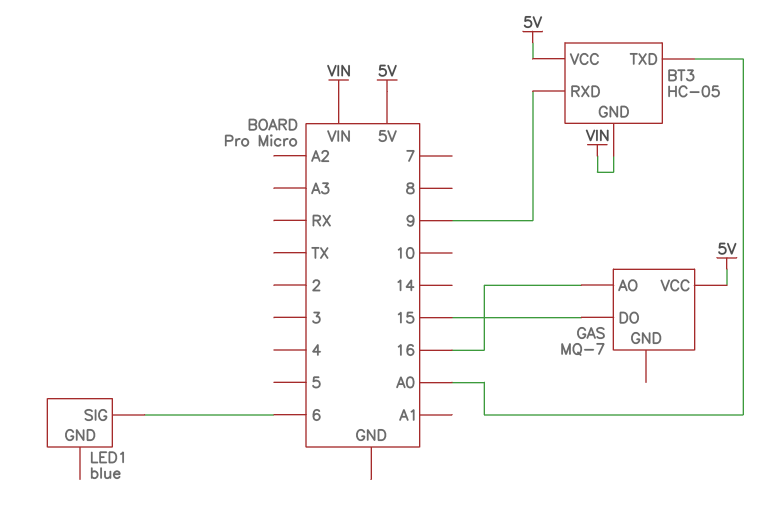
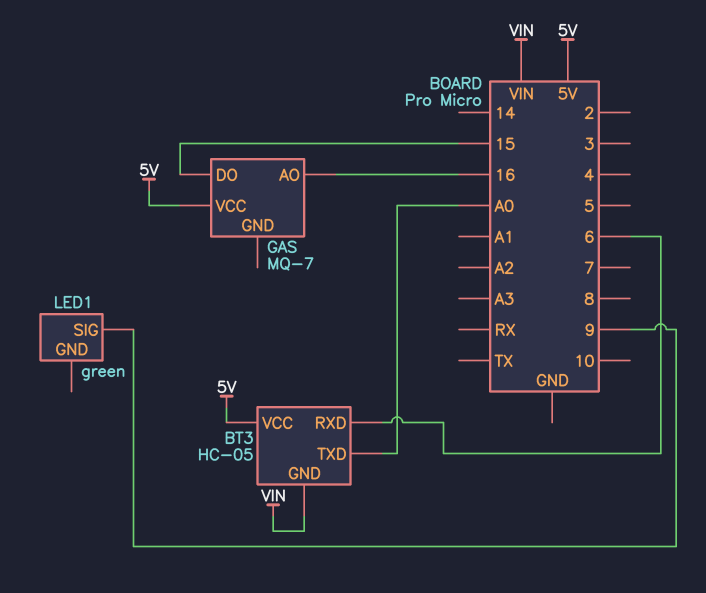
BT3 pin RXD: 9 -> 6
LED1: blue -> green
LED1 pin SIG: 6 -> 9

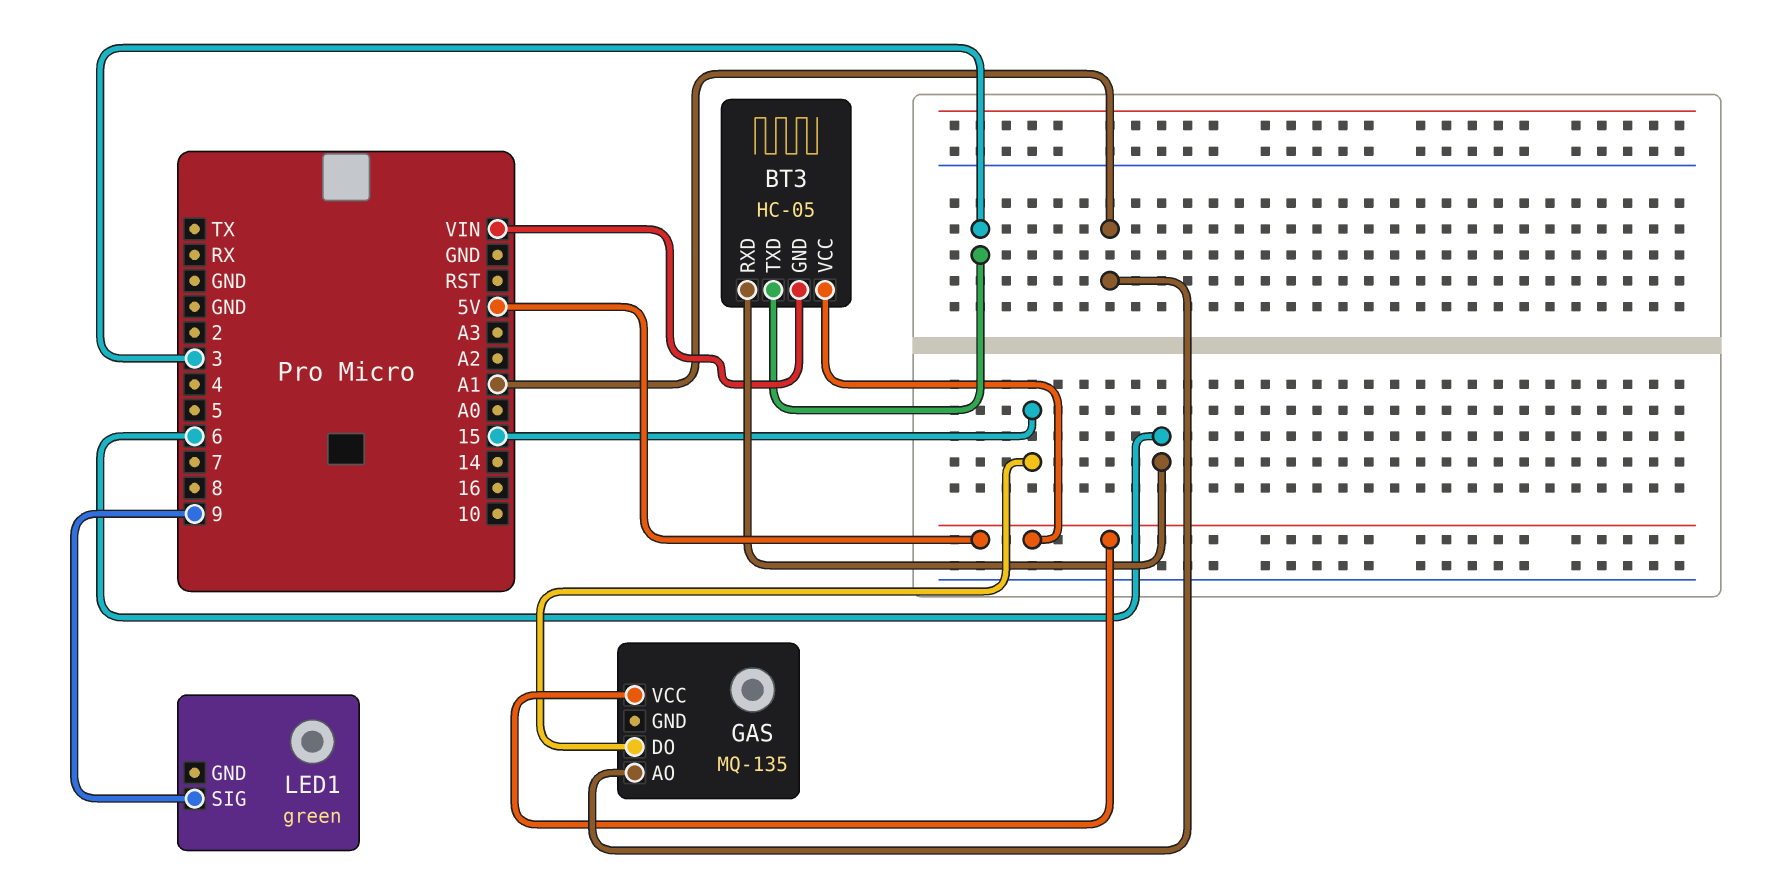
BT3 pin TXD: A0 -> 3
GAS: MQ-7 -> MQ-135
GAS pin AO: 16 -> A1

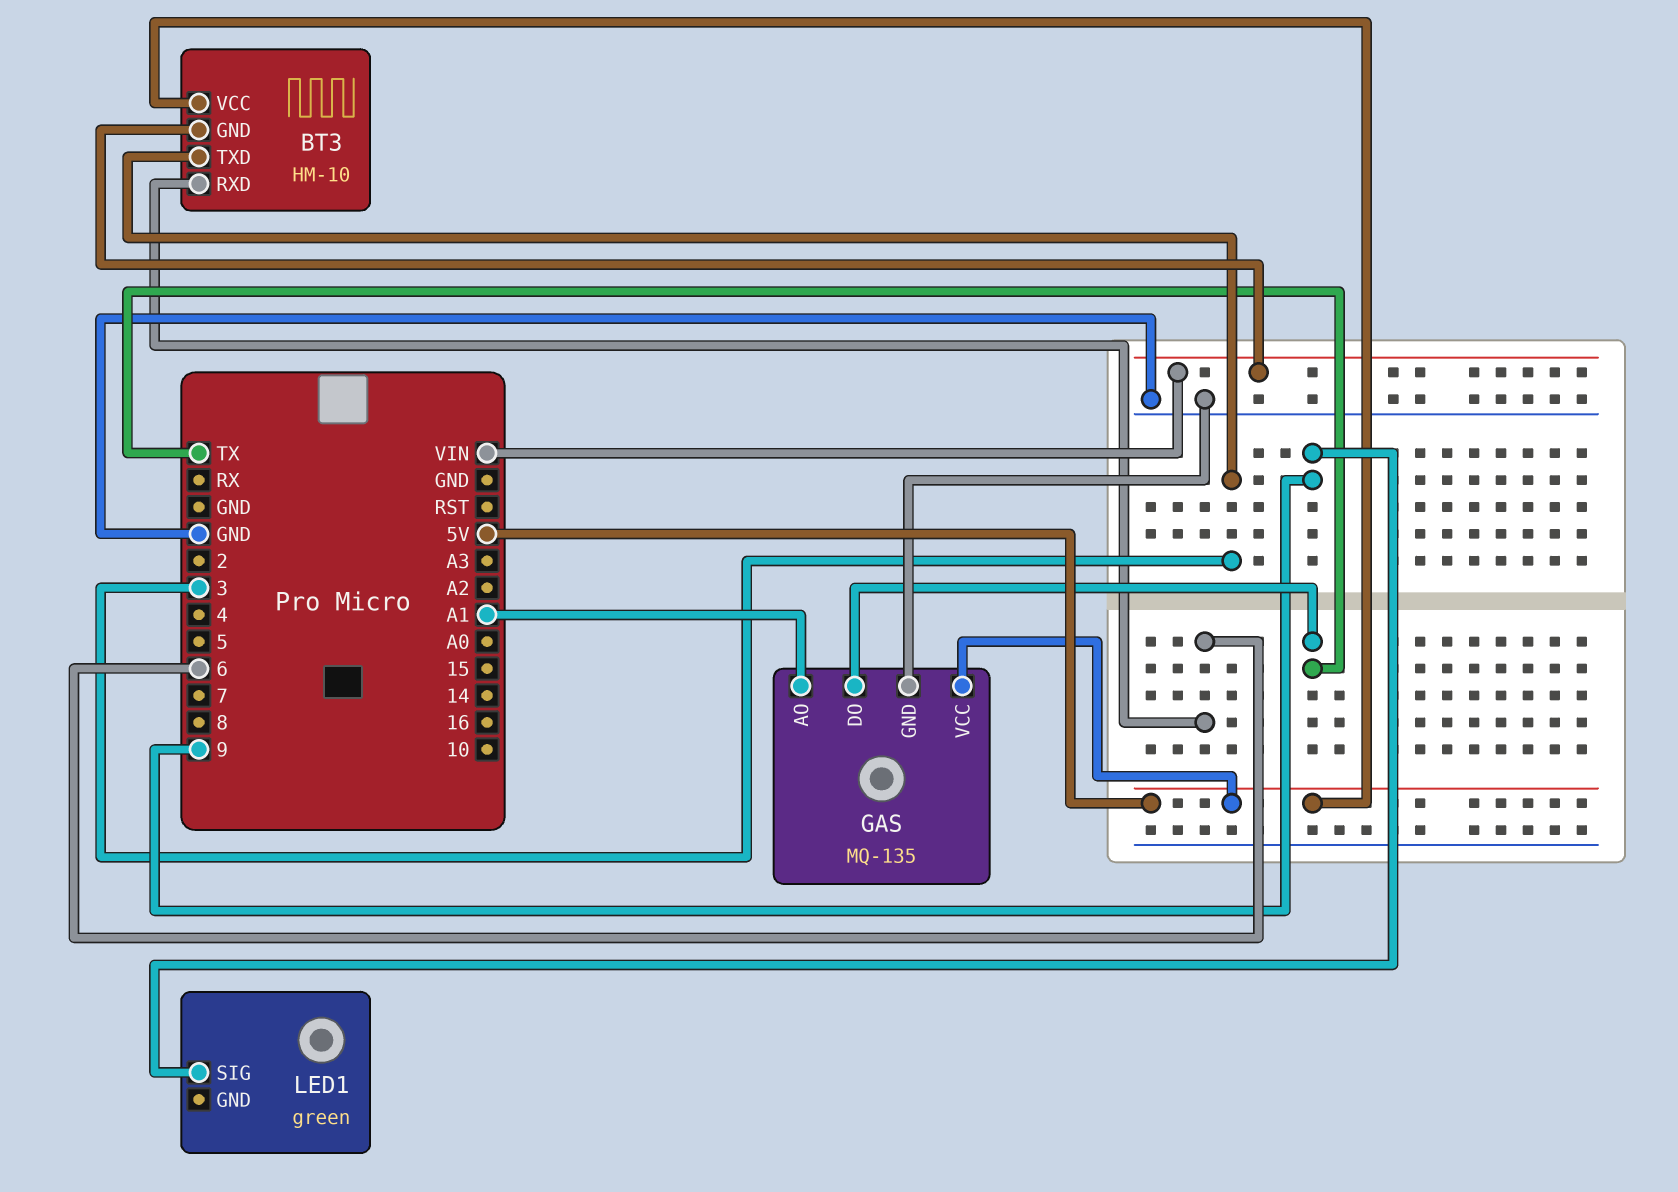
BT3: HC-05 -> HM-10
GAS pin DO: 15 -> TX
GAS pin GND: none -> GND

